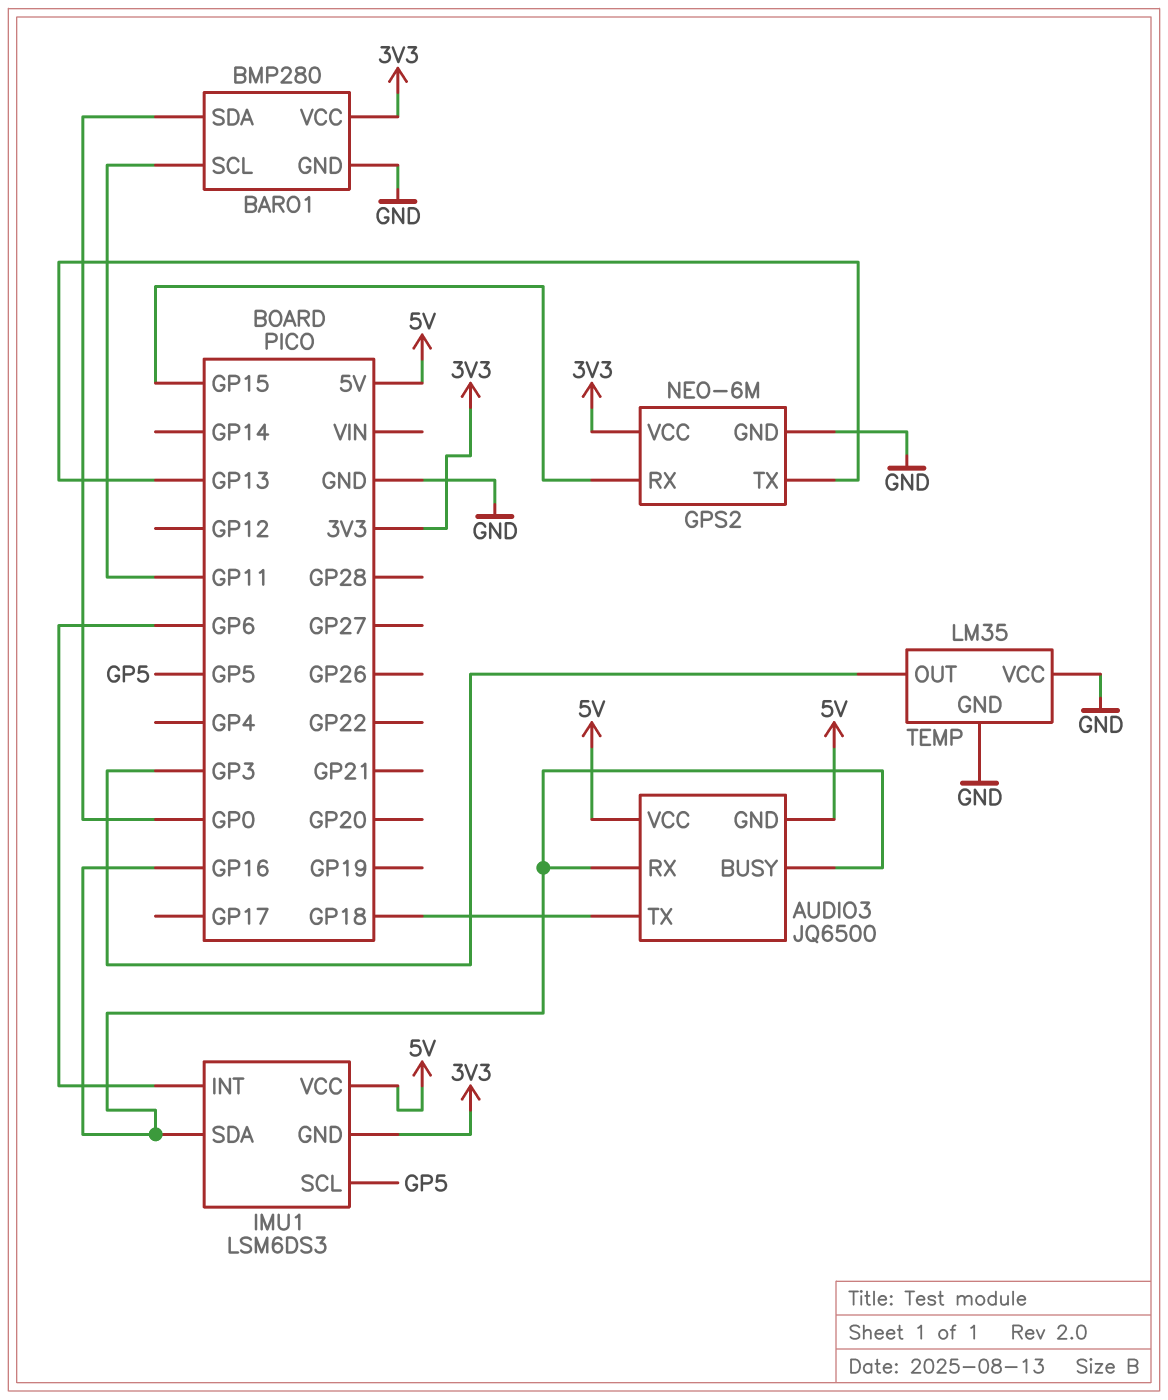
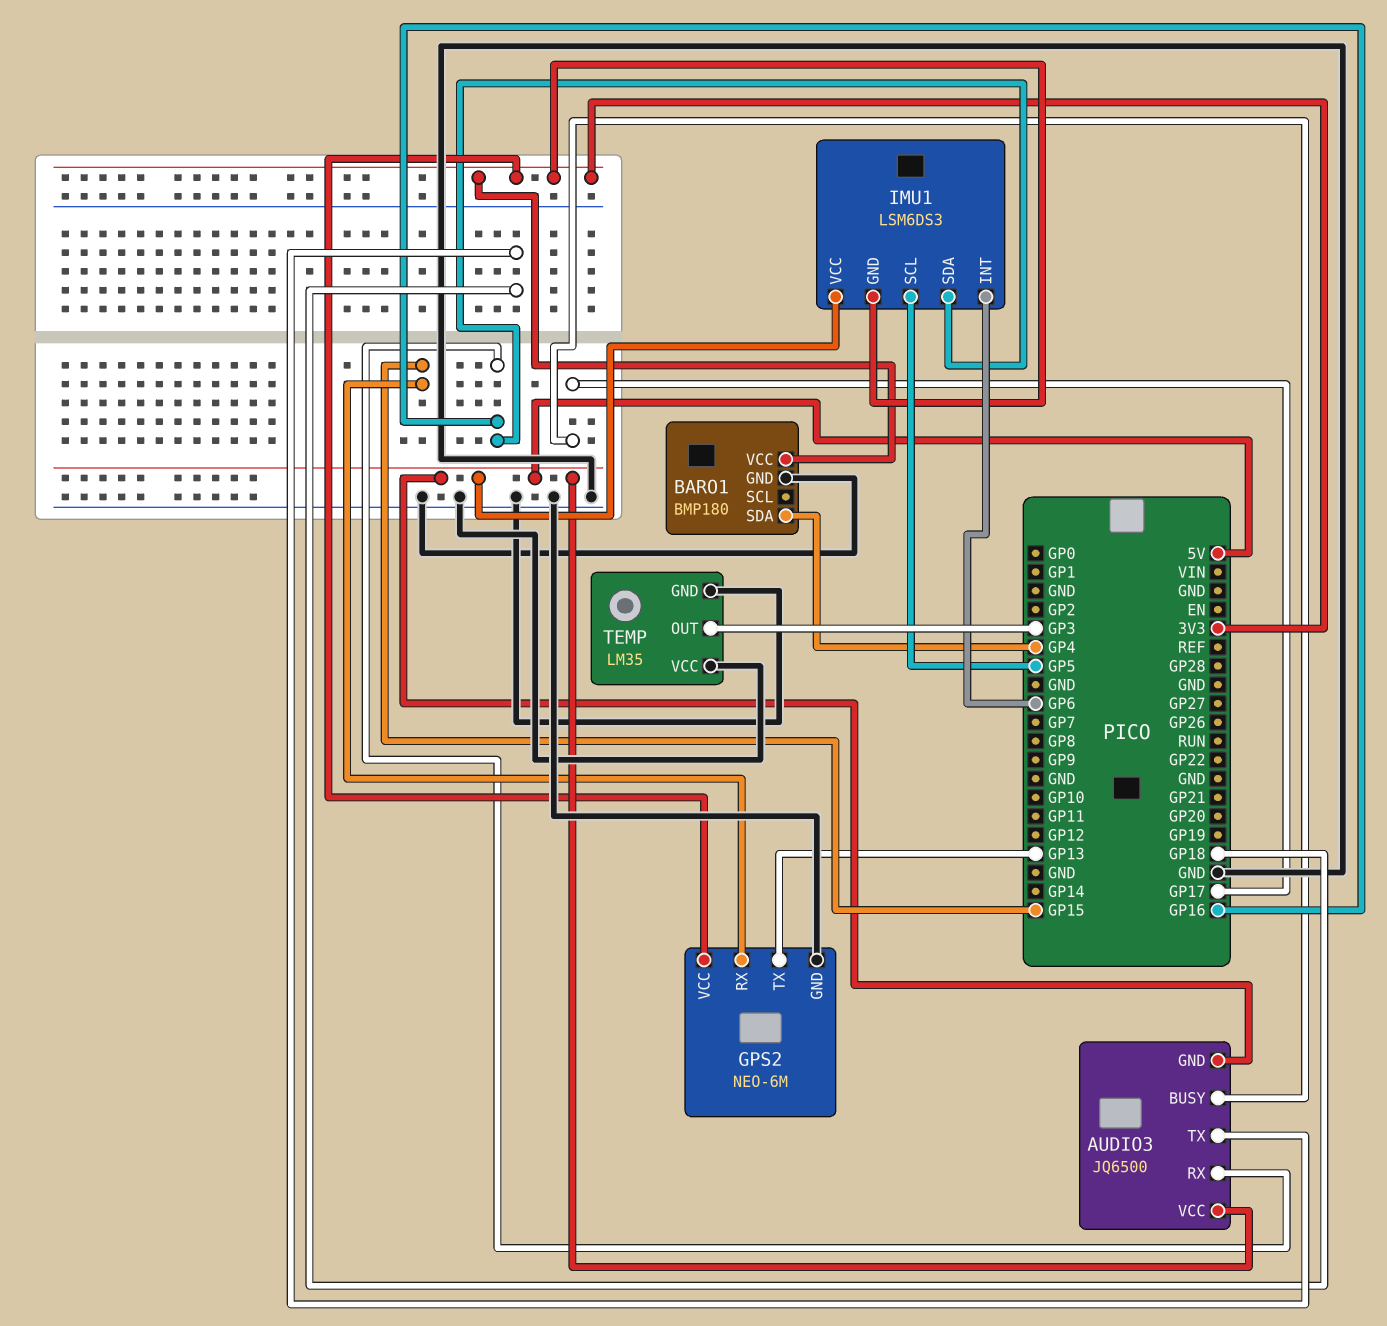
AUDIO3 pin BUSY: GP16 -> GP17
BARO1: BMP280 -> BMP180
BARO1 pin SCL: GP11 -> none
BARO1 pin SDA: GP0 -> GP4

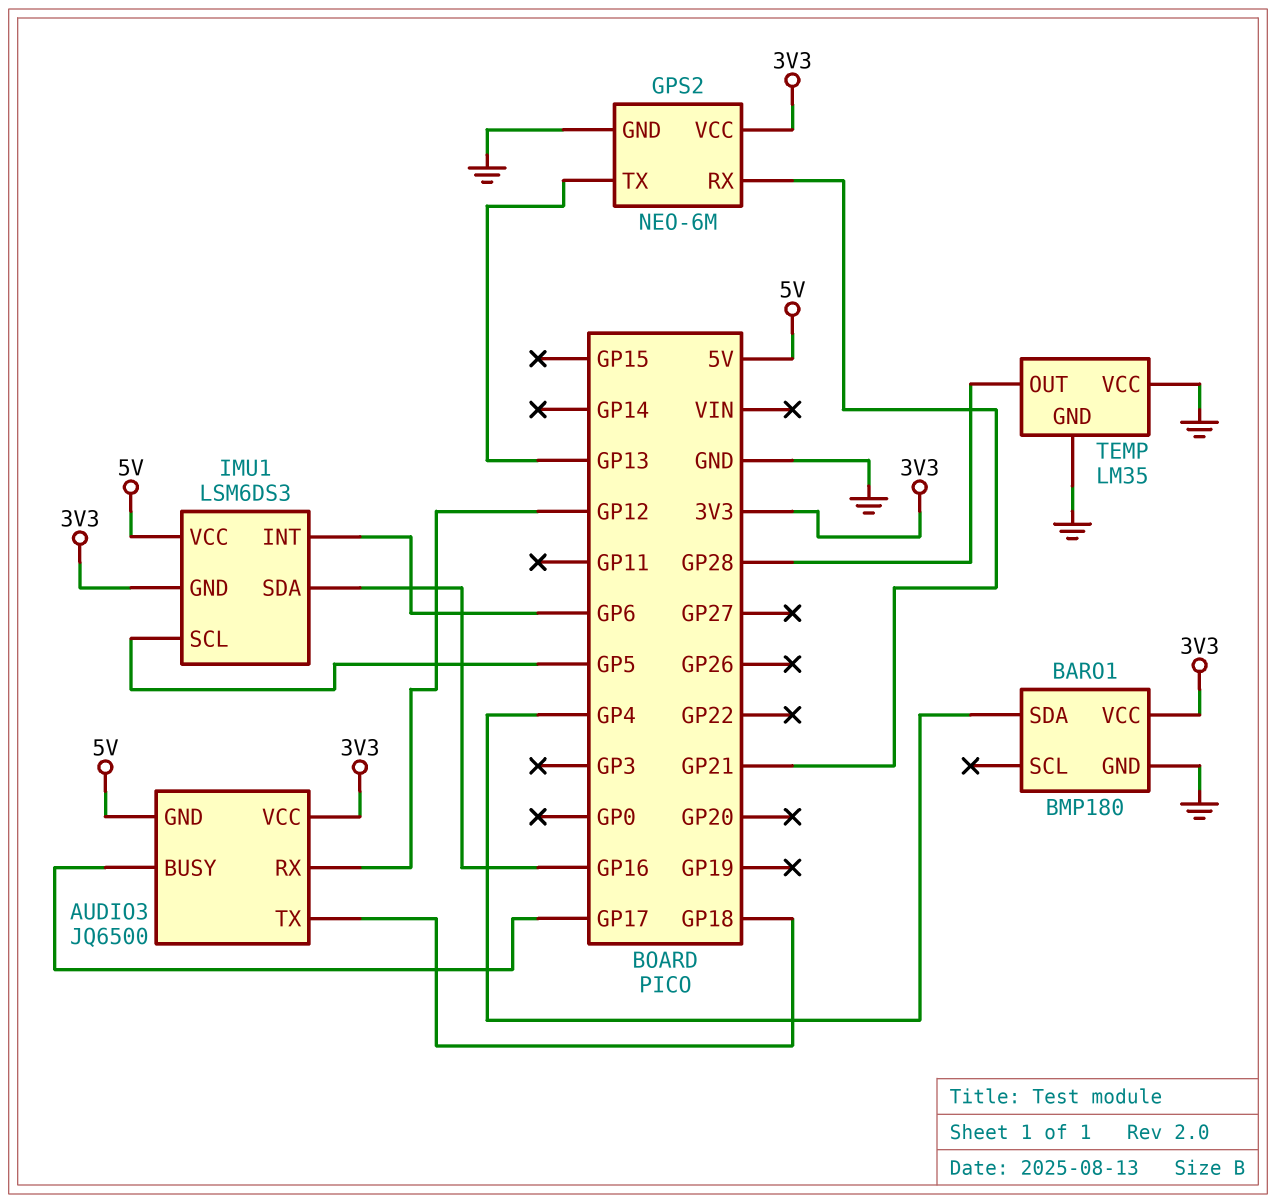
AUDIO3 pin RX: GP16 -> GP12
AUDIO3 pin VCC: 5V -> 3V3
GPS2 pin RX: GP15 -> GP21
TEMP pin OUT: GP3 -> GP28

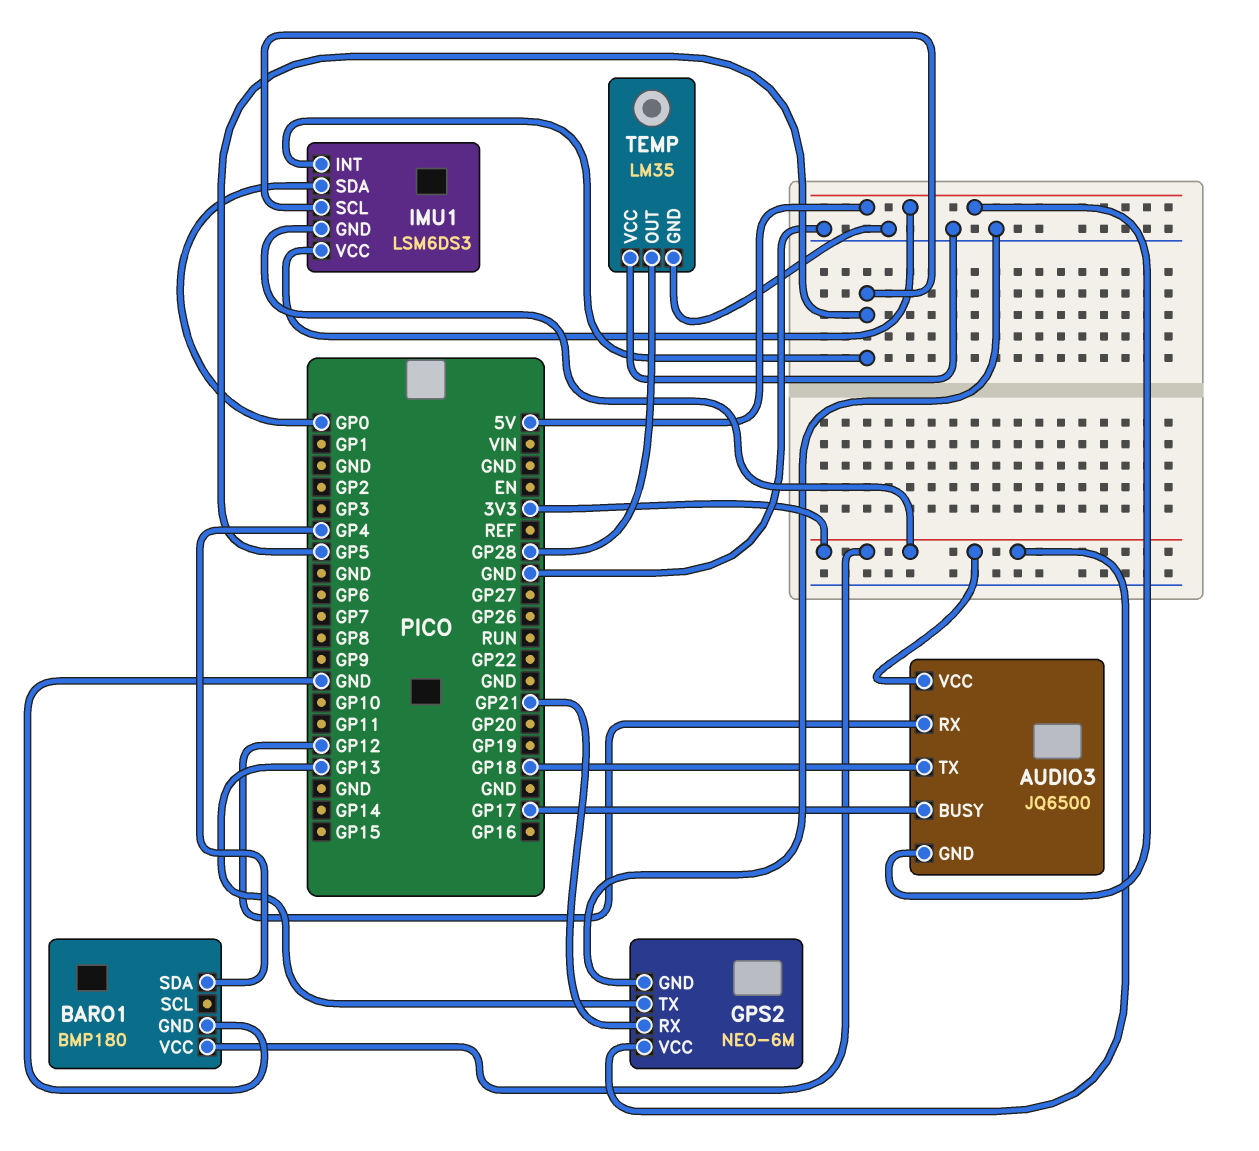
IMU1 pin INT: GP6 -> GP5
IMU1 pin SDA: GP16 -> GP0

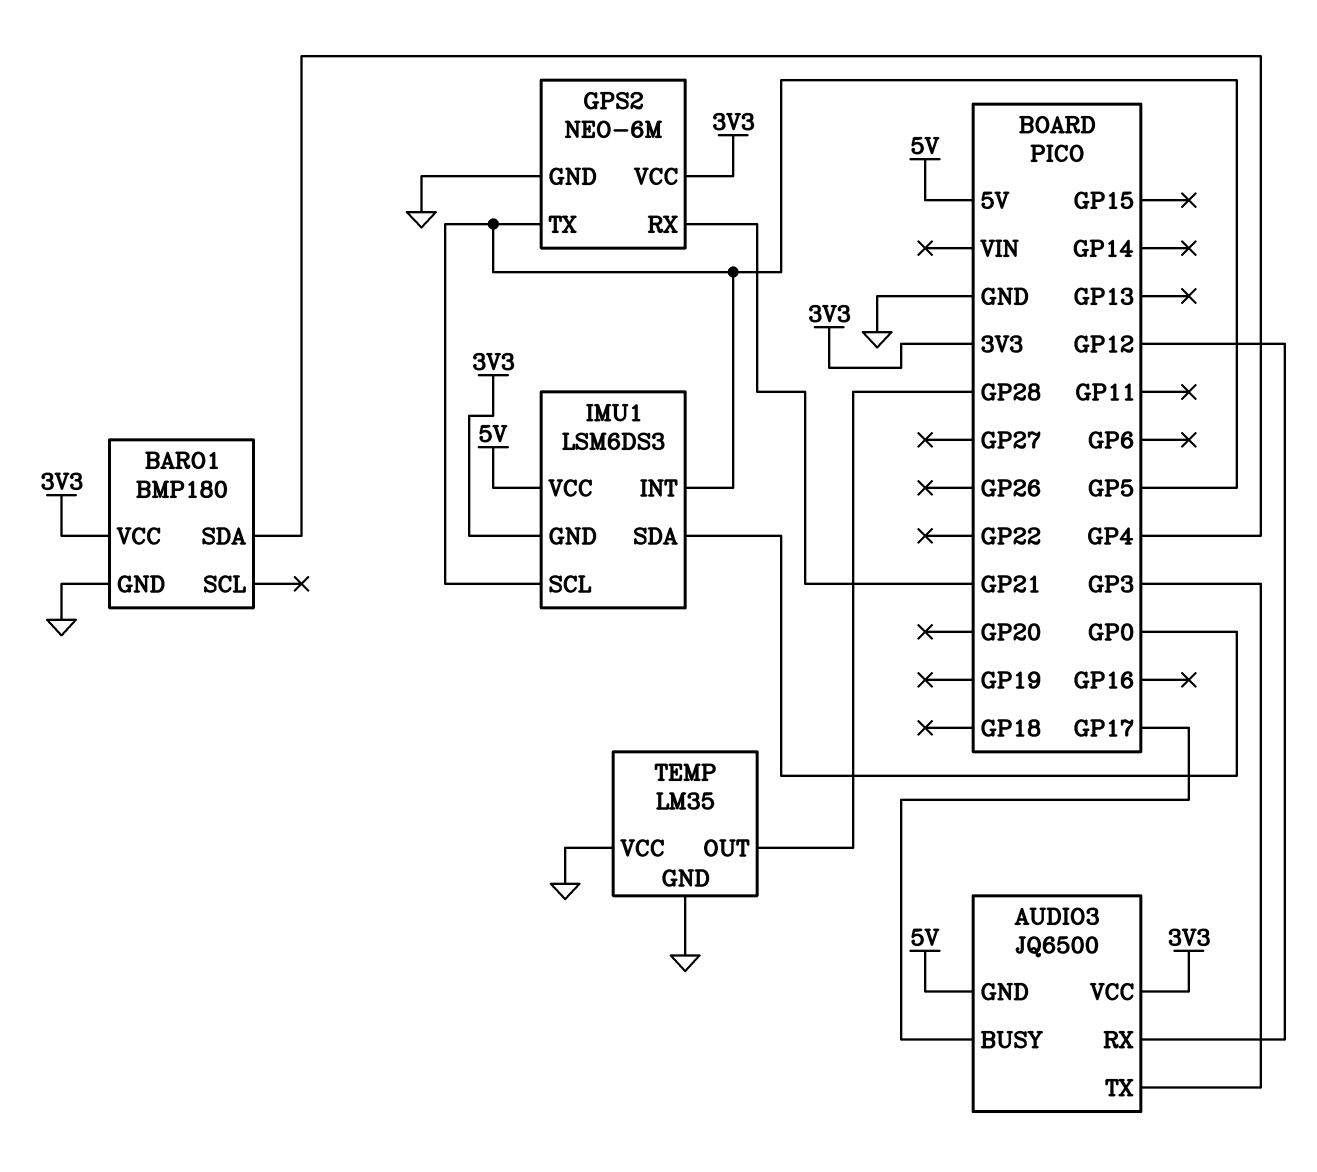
AUDIO3 pin TX: GP18 -> GP3
GPS2 pin TX: GP13 -> GP5

